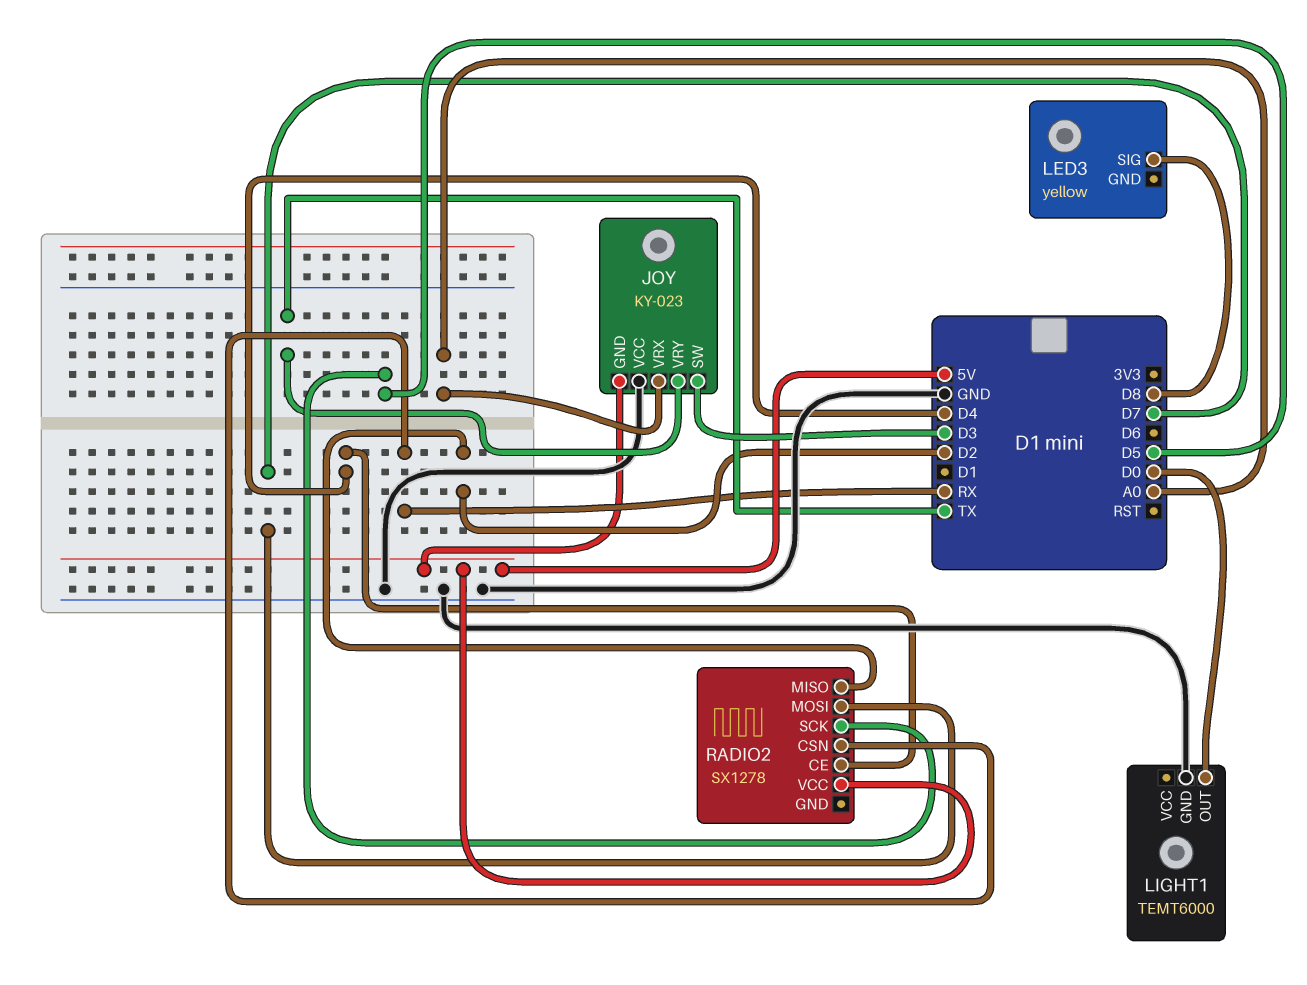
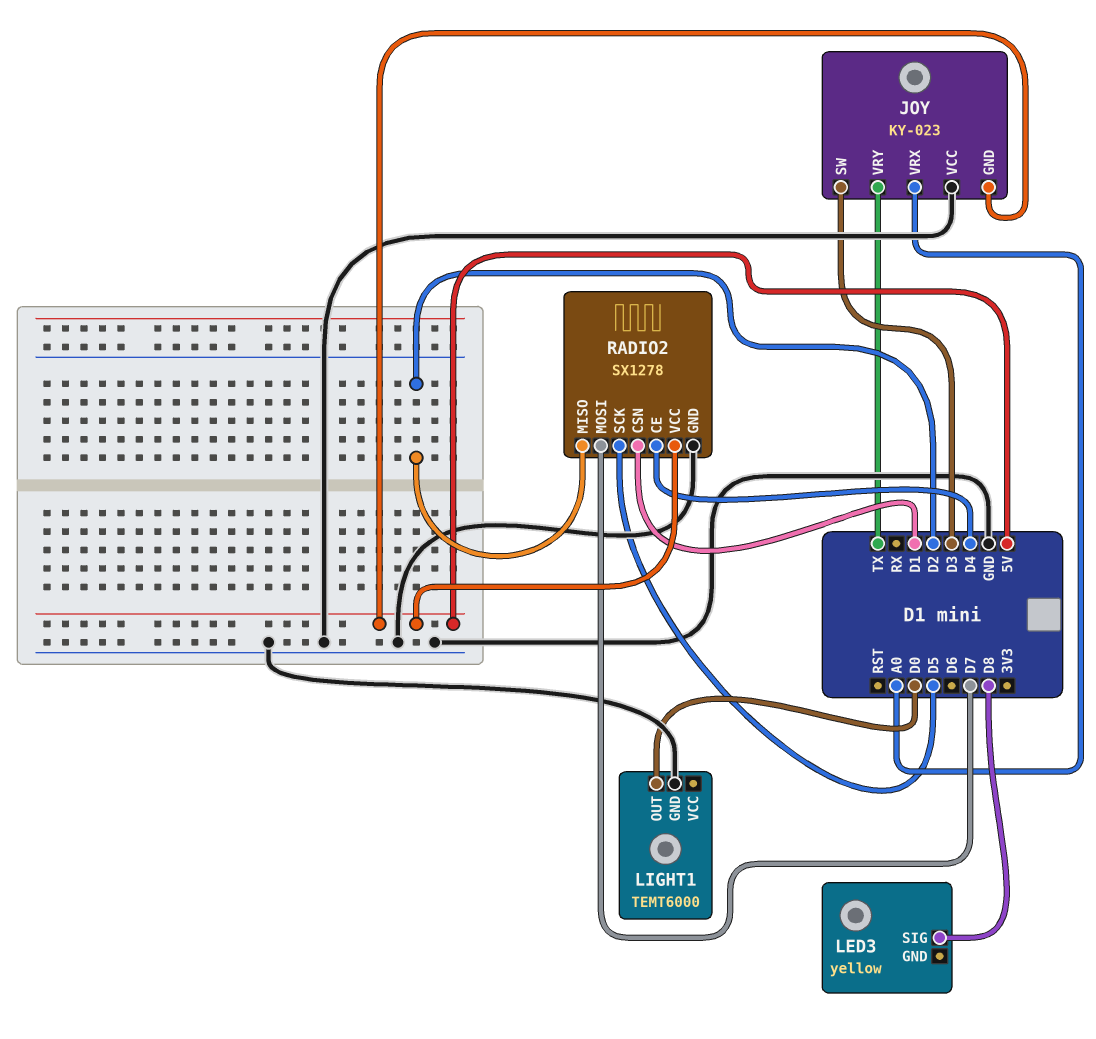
RADIO2 pin CSN: RX -> D1
RADIO2 pin GND: none -> GND

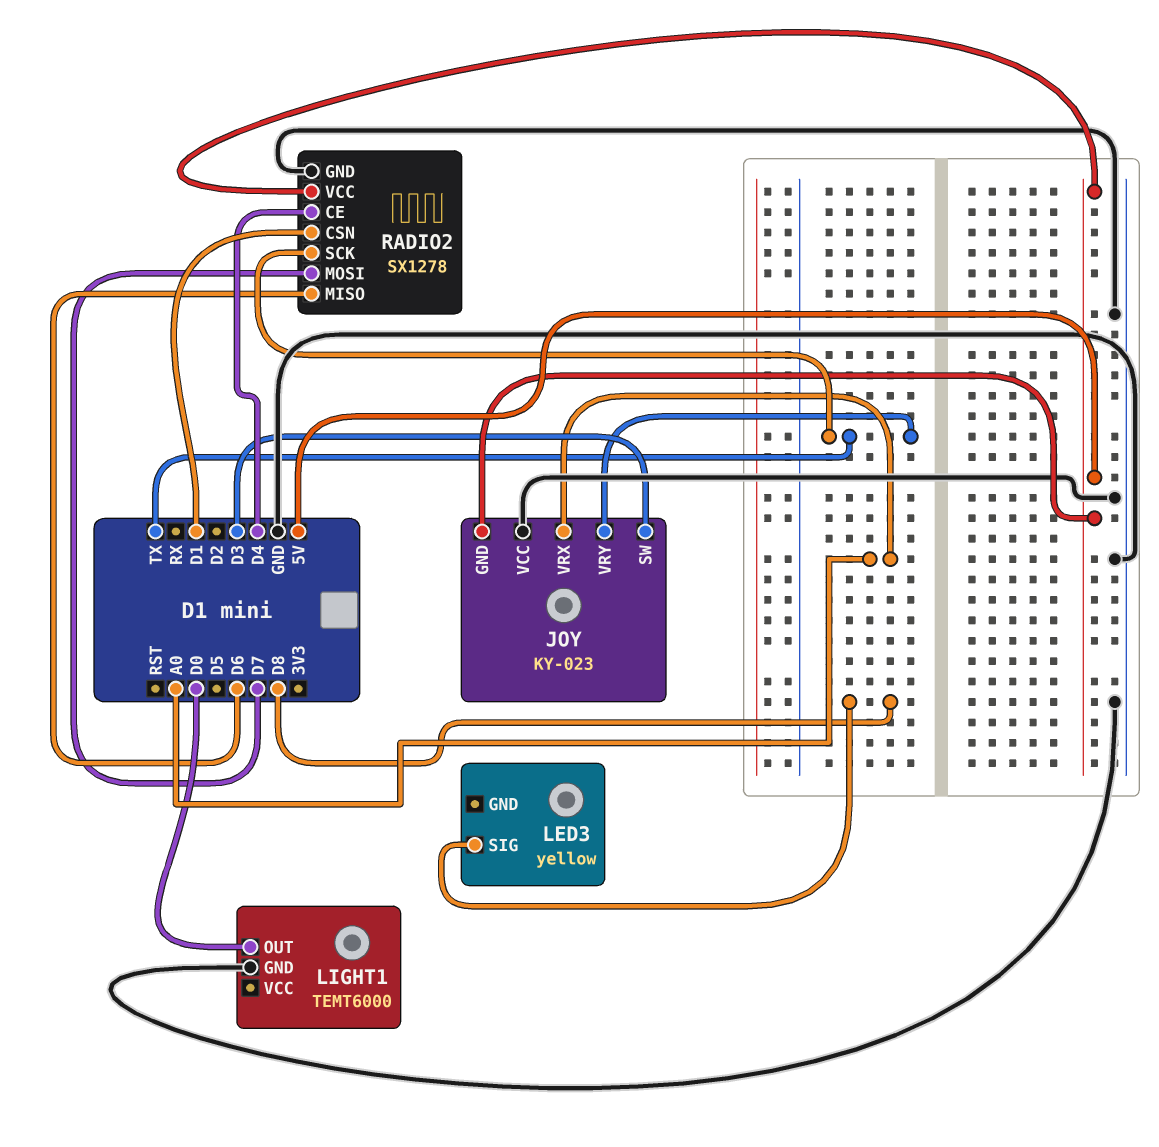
RADIO2 pin MISO: D2 -> D6
RADIO2 pin SCK: D5 -> TX

